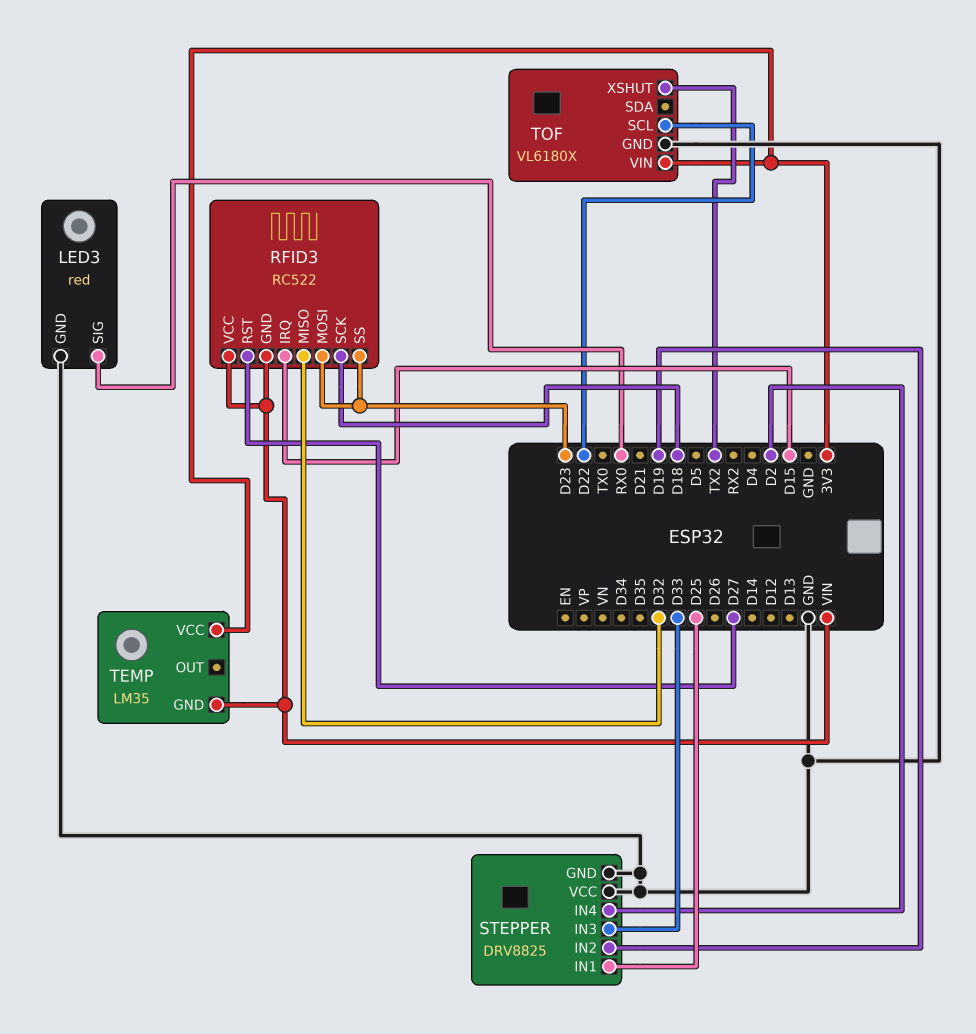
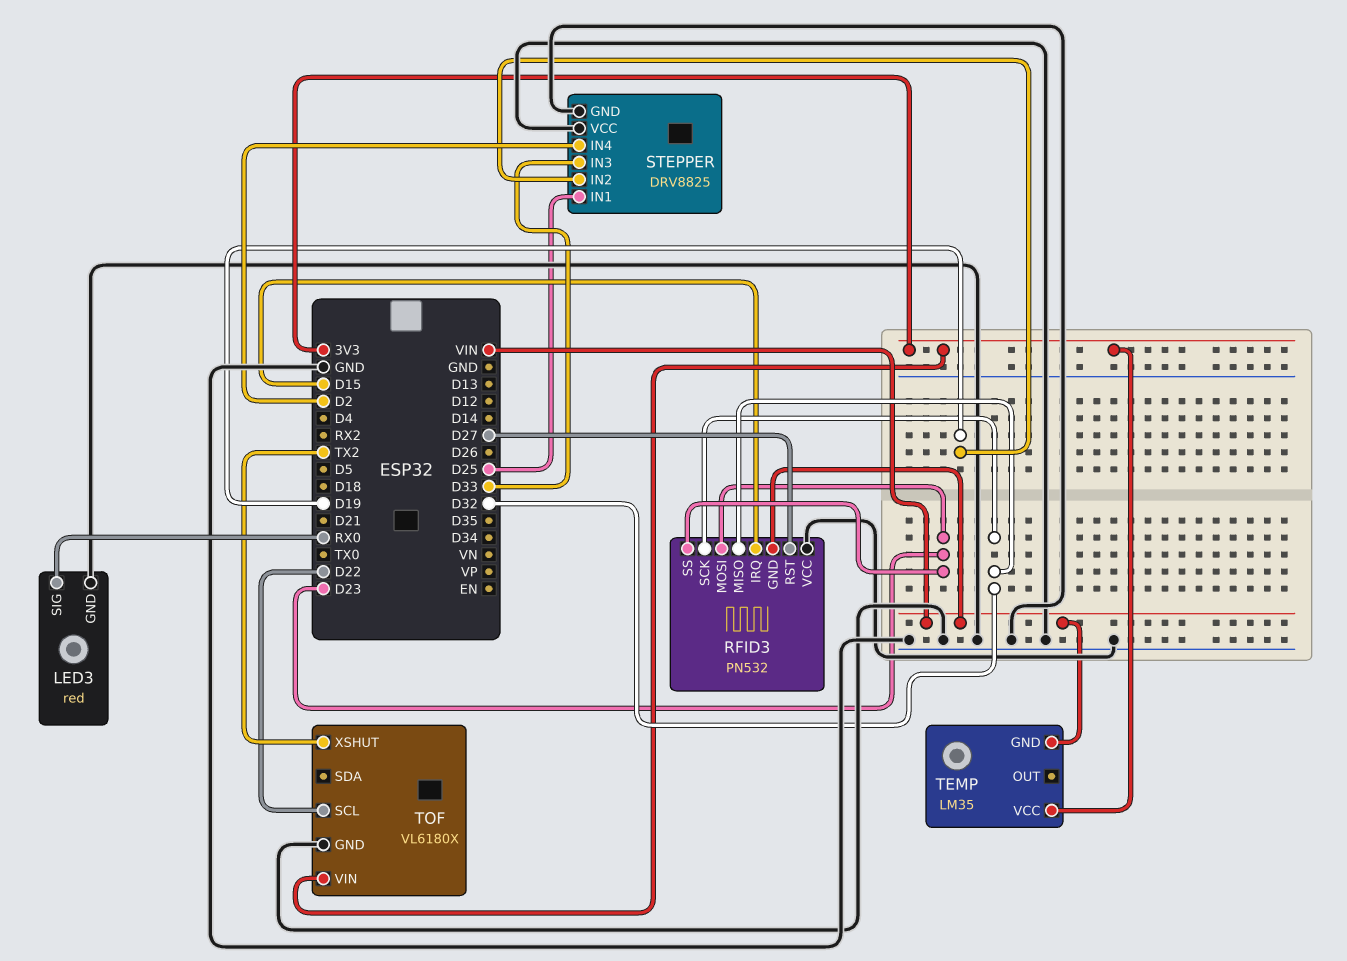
RFID3: RC522 -> PN532
RFID3 pin SCK: D18 -> D32
RFID3 pin VCC: VIN -> GND

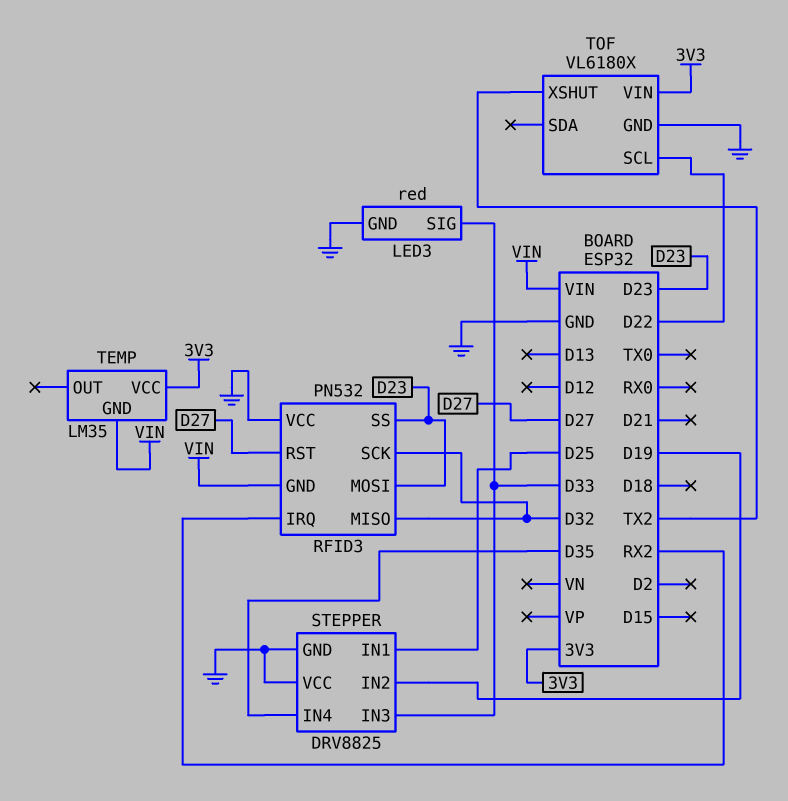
LED3 pin SIG: RX0 -> D33
RFID3 pin IRQ: D15 -> RX2
STEPPER pin IN4: D2 -> D35

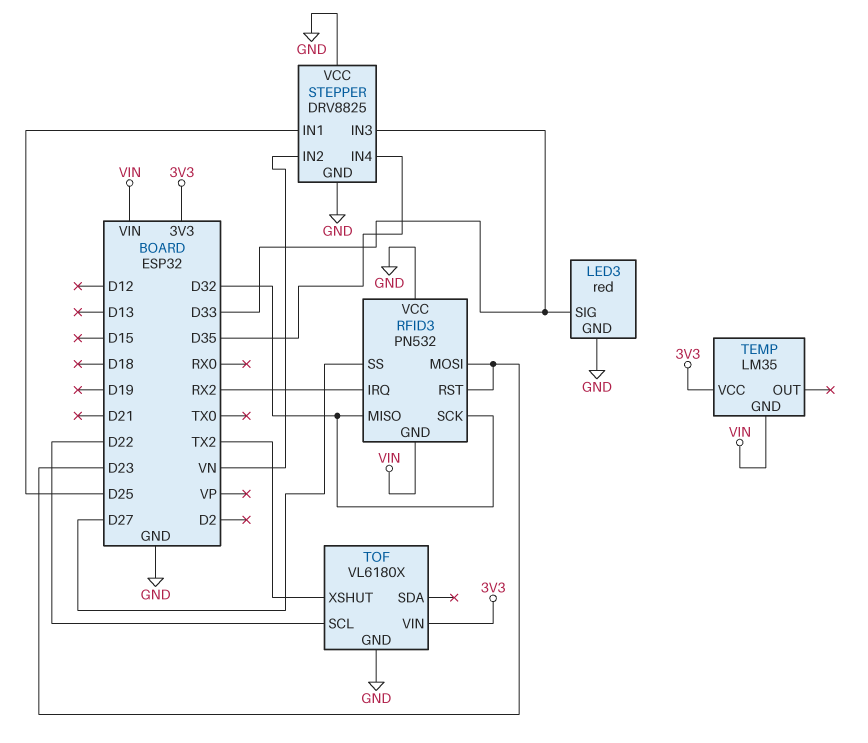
RFID3 pin RST: D27 -> D23
RFID3 pin SS: D23 -> D27
STEPPER pin IN2: D19 -> VN

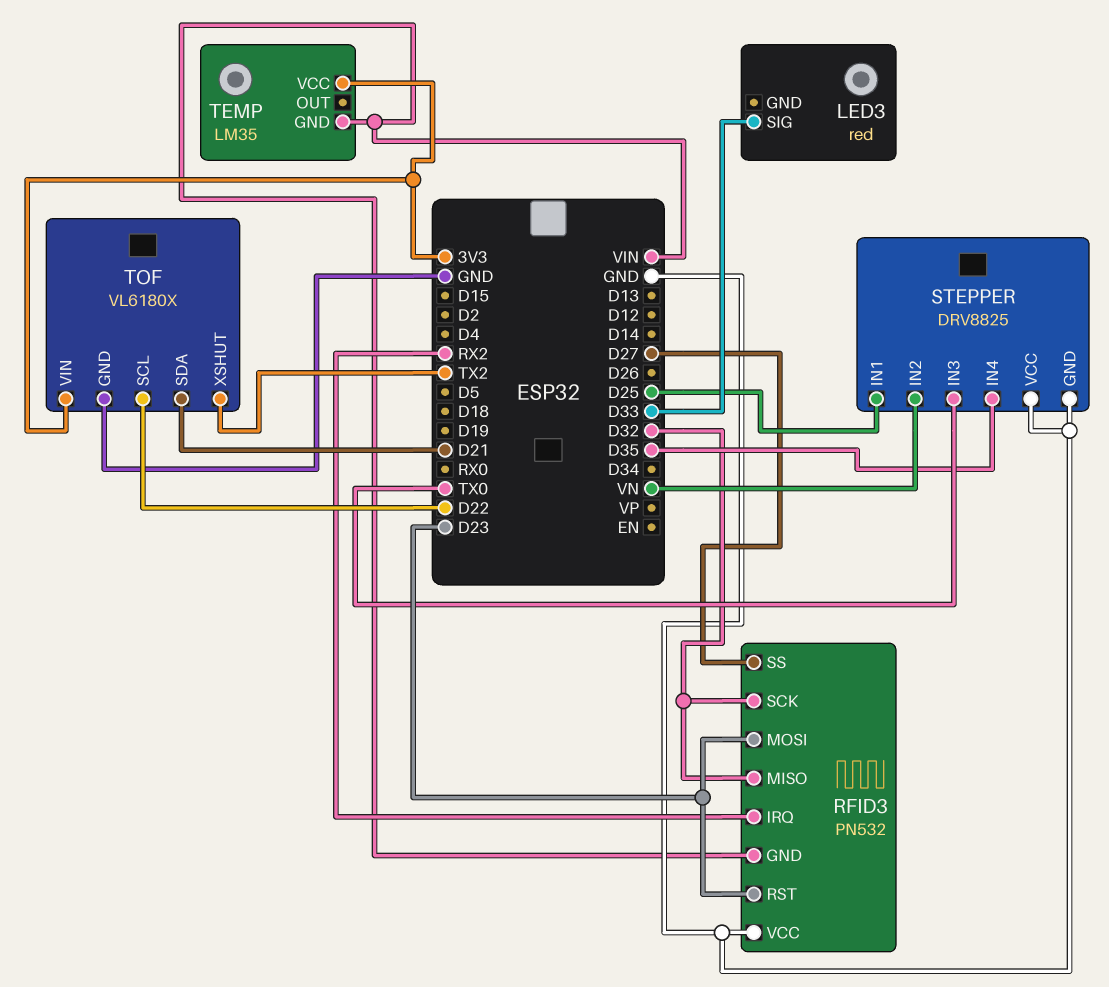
LED3 pin GND: GND -> none
STEPPER pin IN3: D33 -> TX0
TOF pin SDA: none -> D21

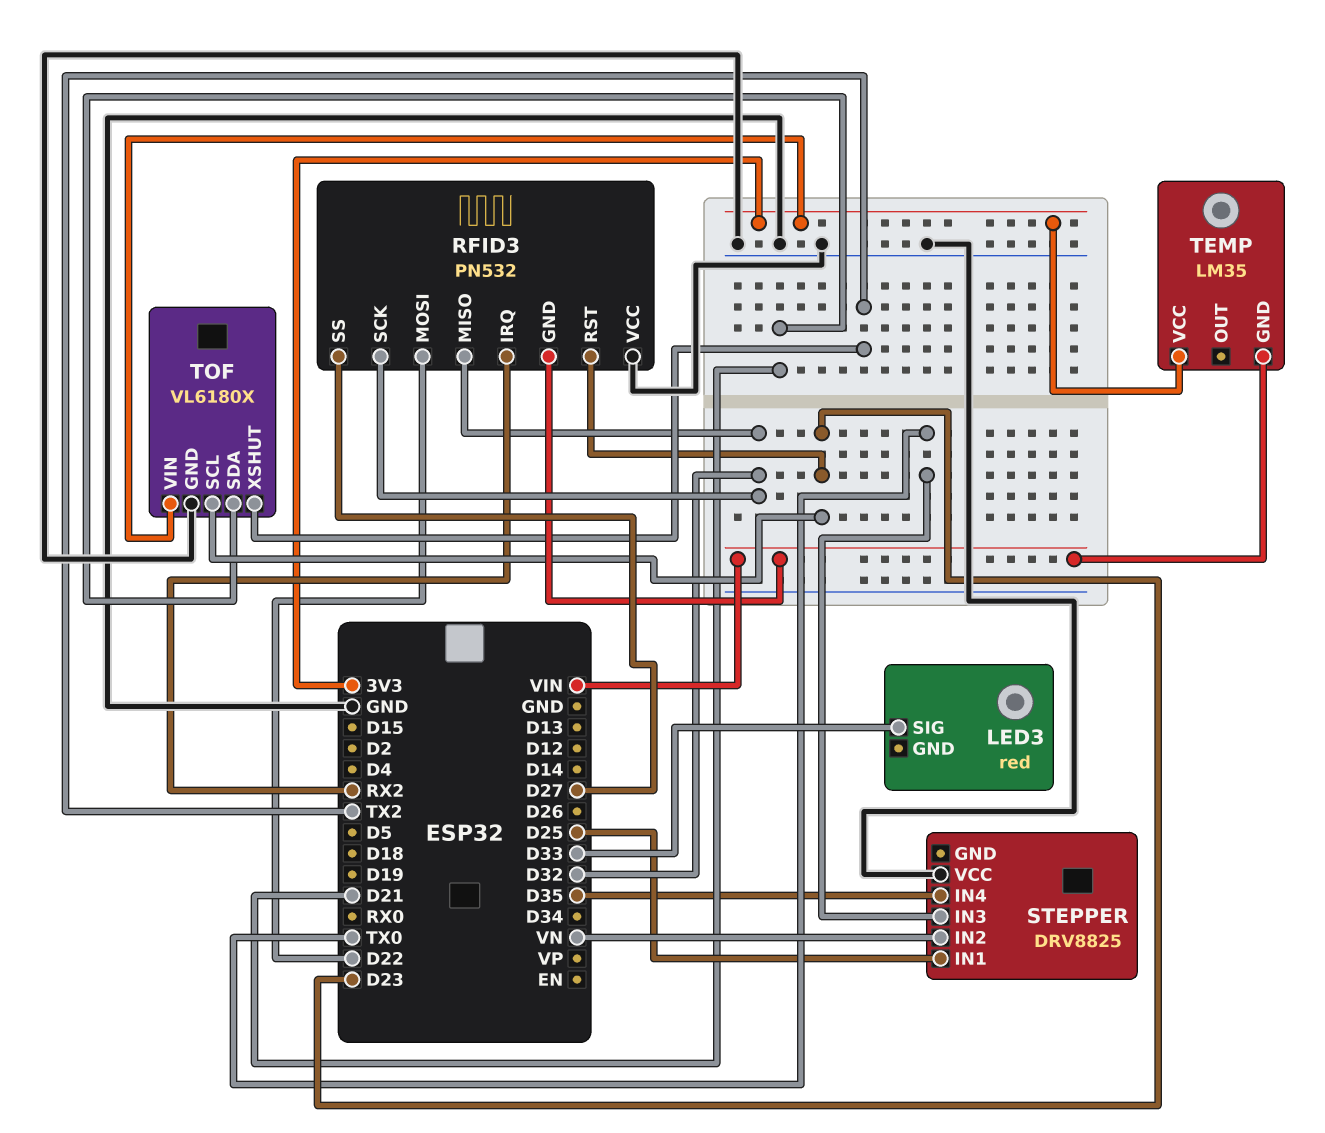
RFID3 pin MOSI: D23 -> D22
STEPPER pin GND: GND -> none
TOF pin SCL: D22 -> D23

